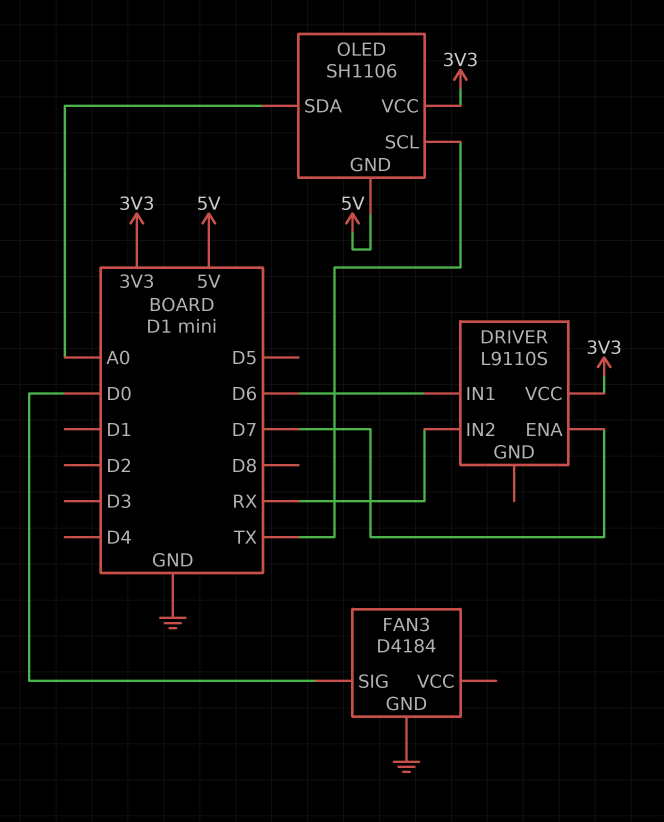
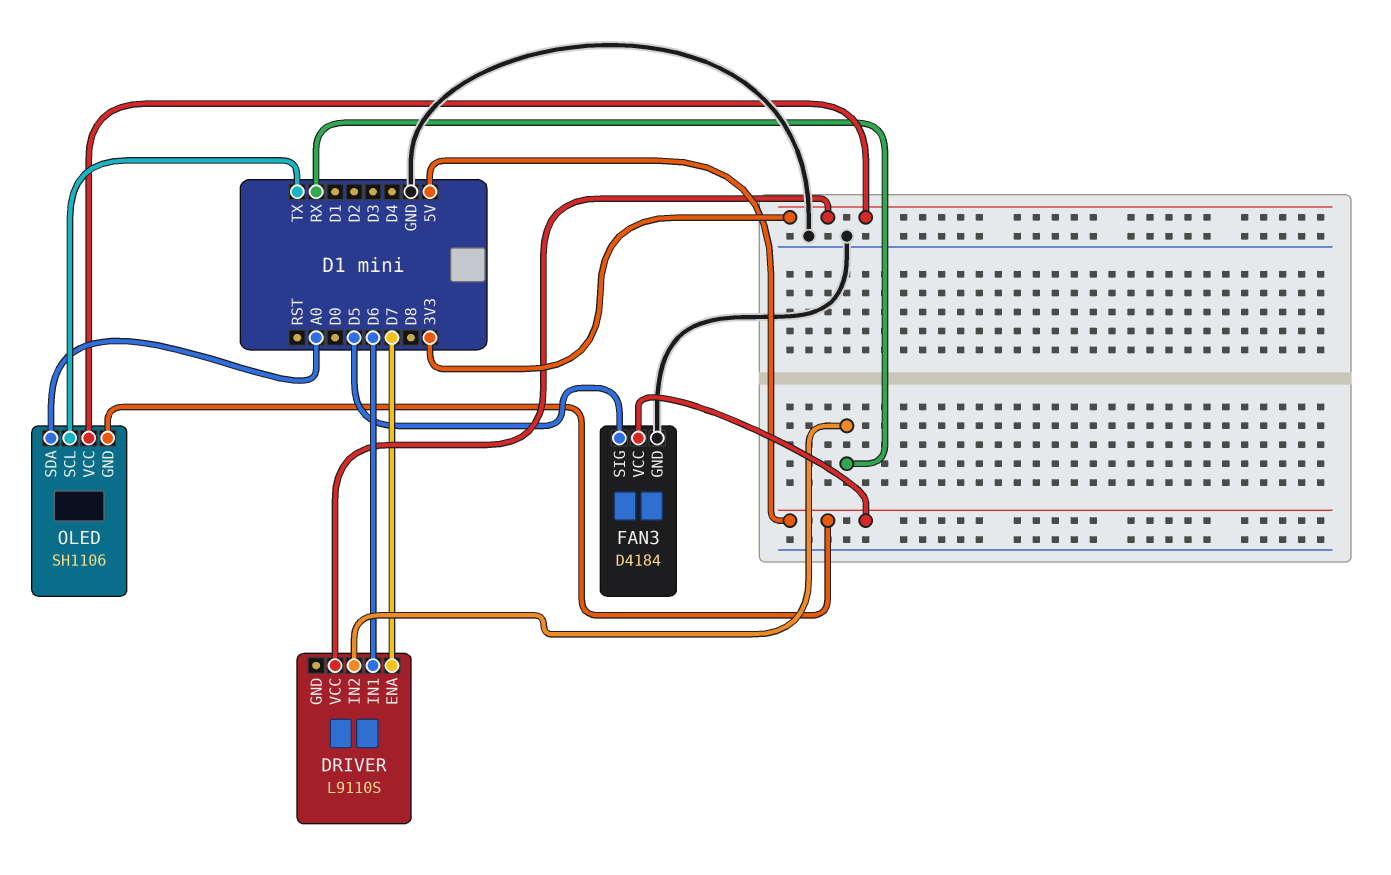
FAN3 pin SIG: D0 -> D5
FAN3 pin VCC: none -> 5V

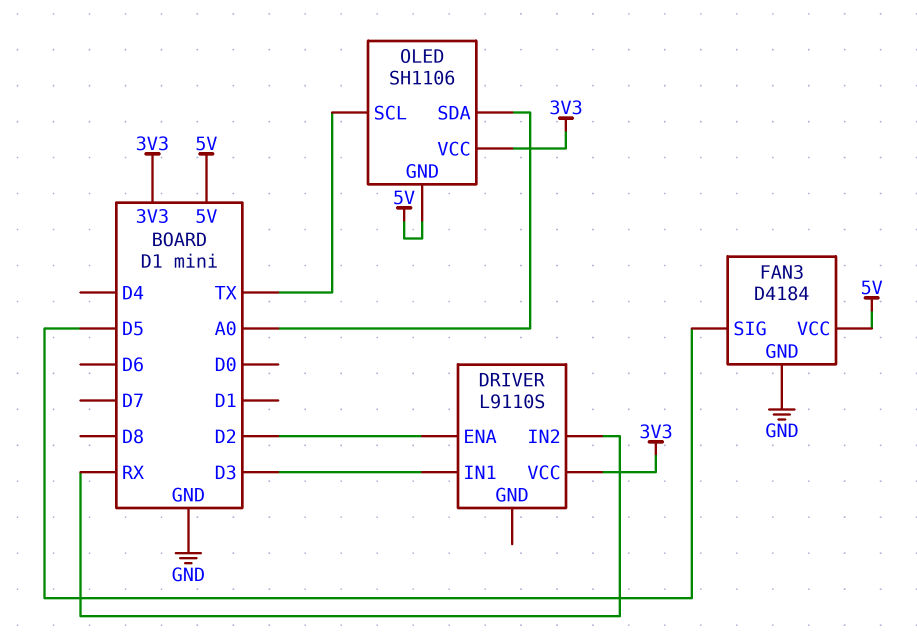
DRIVER pin ENA: D7 -> D2
DRIVER pin IN1: D6 -> D3

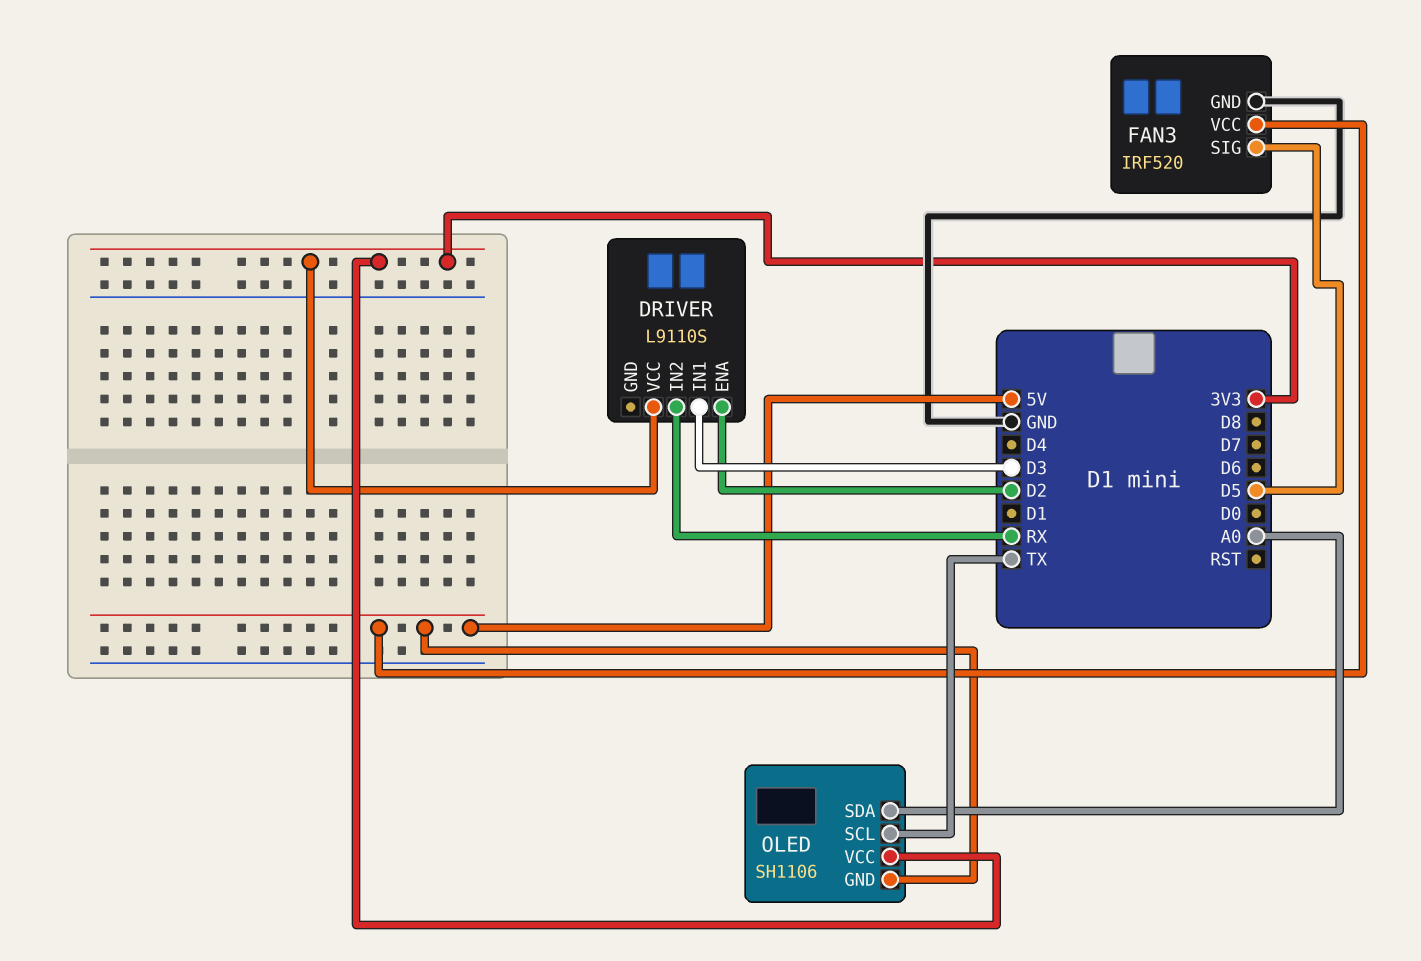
FAN3: D4184 -> IRF520

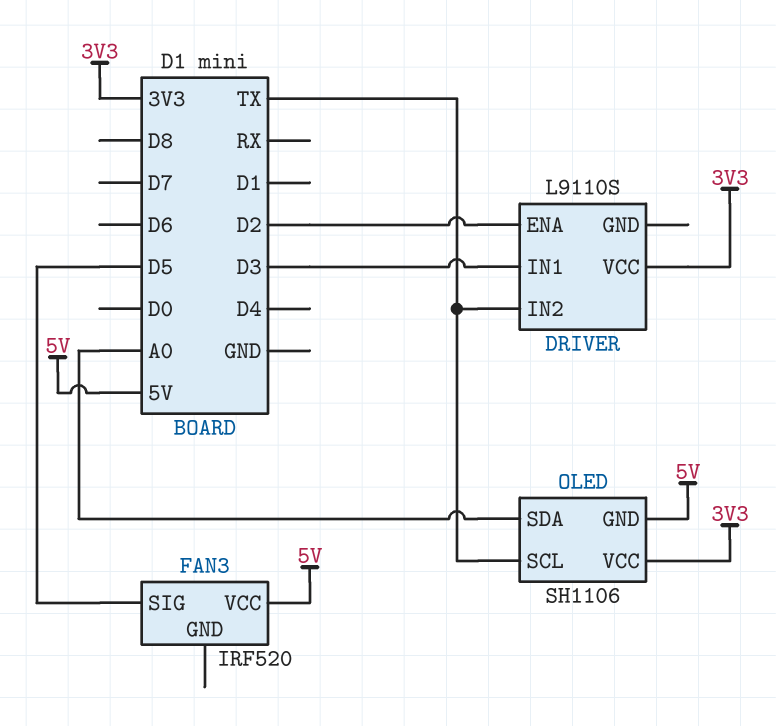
DRIVER pin IN2: RX -> TX
FAN3 pin GND: GND -> none

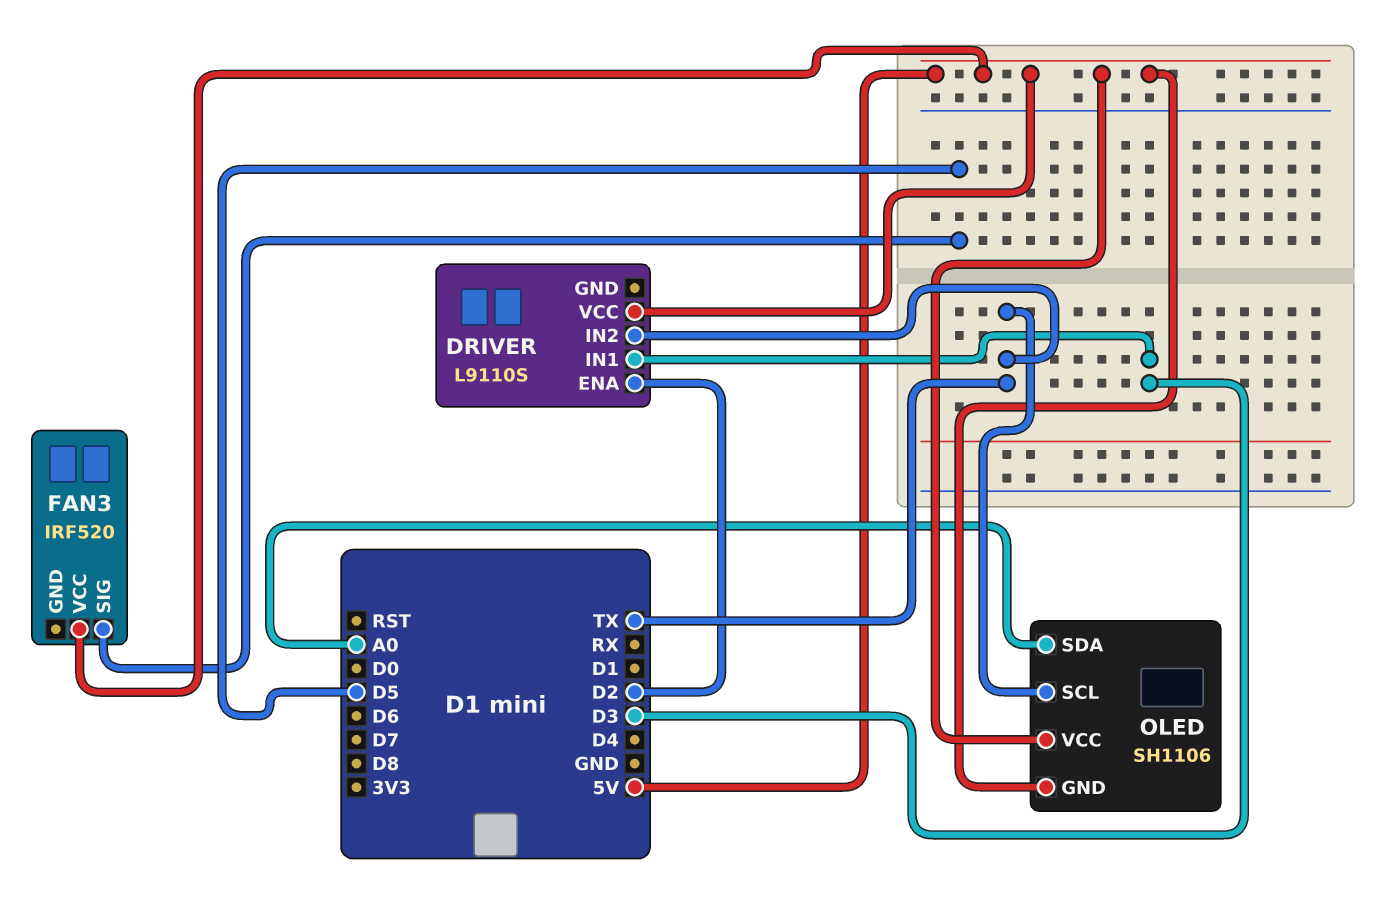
DRIVER pin VCC: 3V3 -> 5V
OLED pin VCC: 3V3 -> 5V

